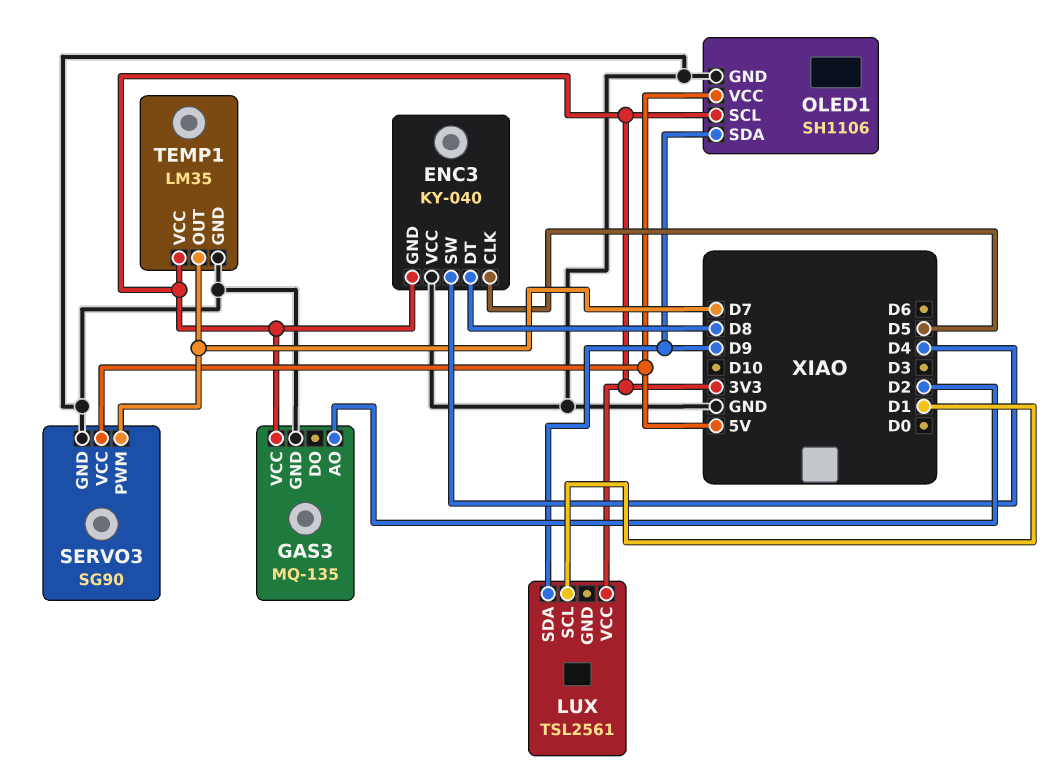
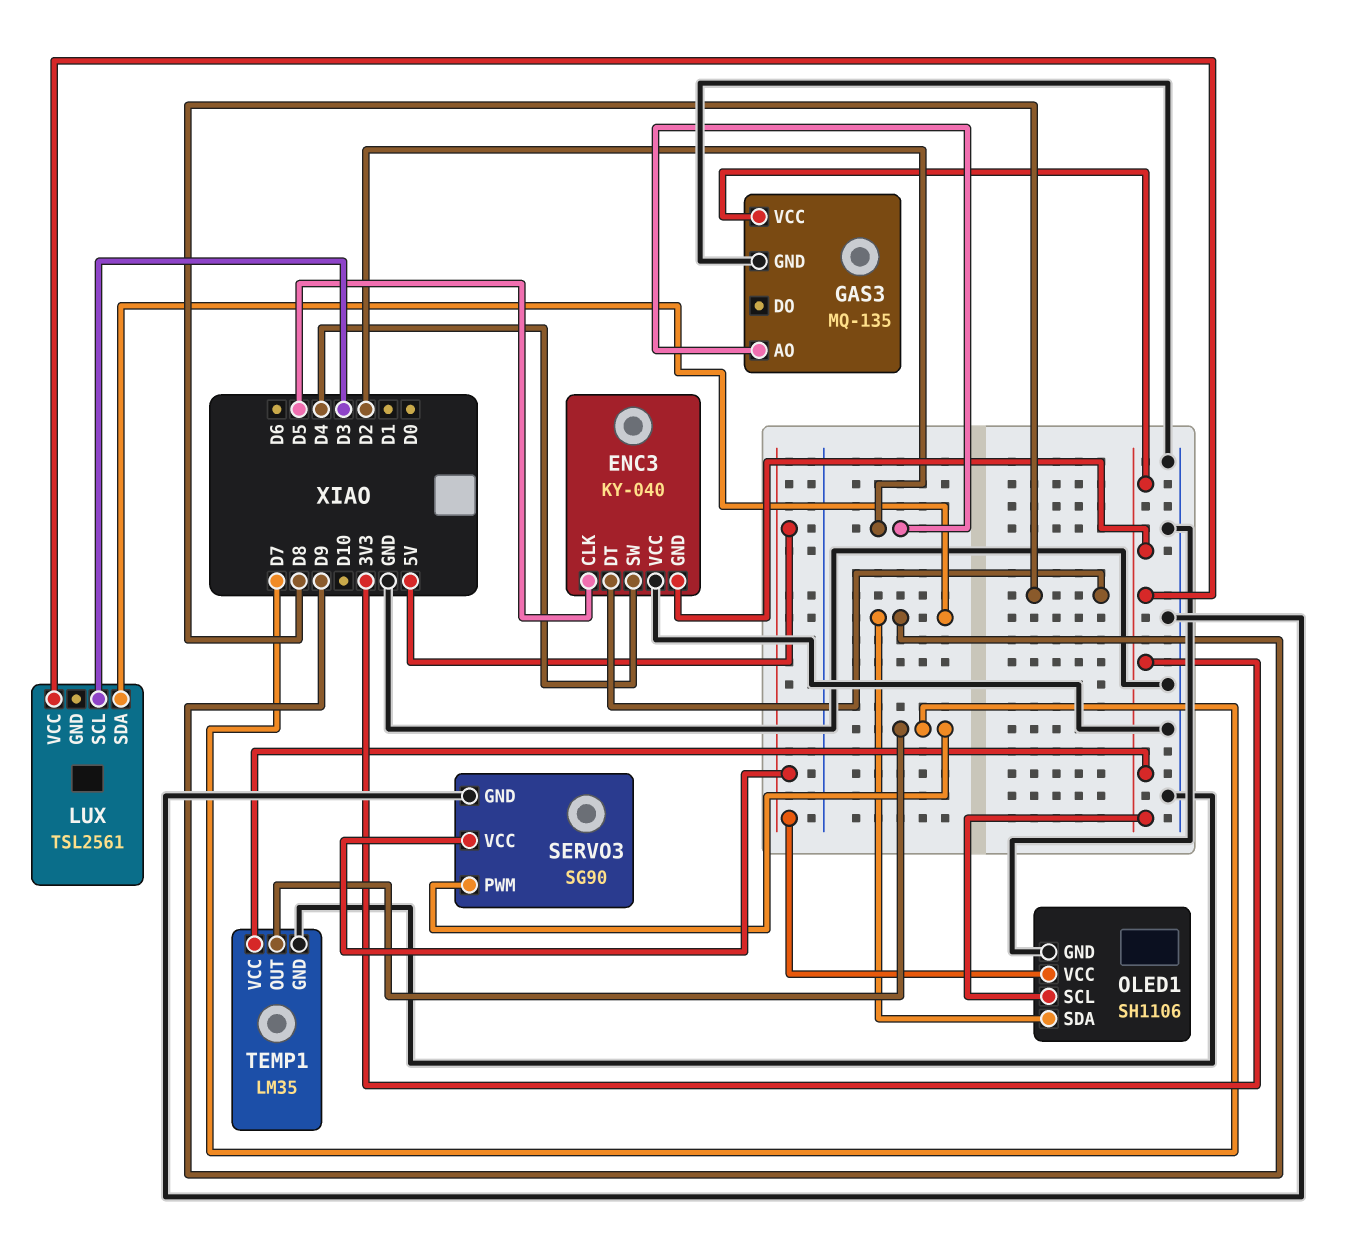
LUX pin SCL: D1 -> D3

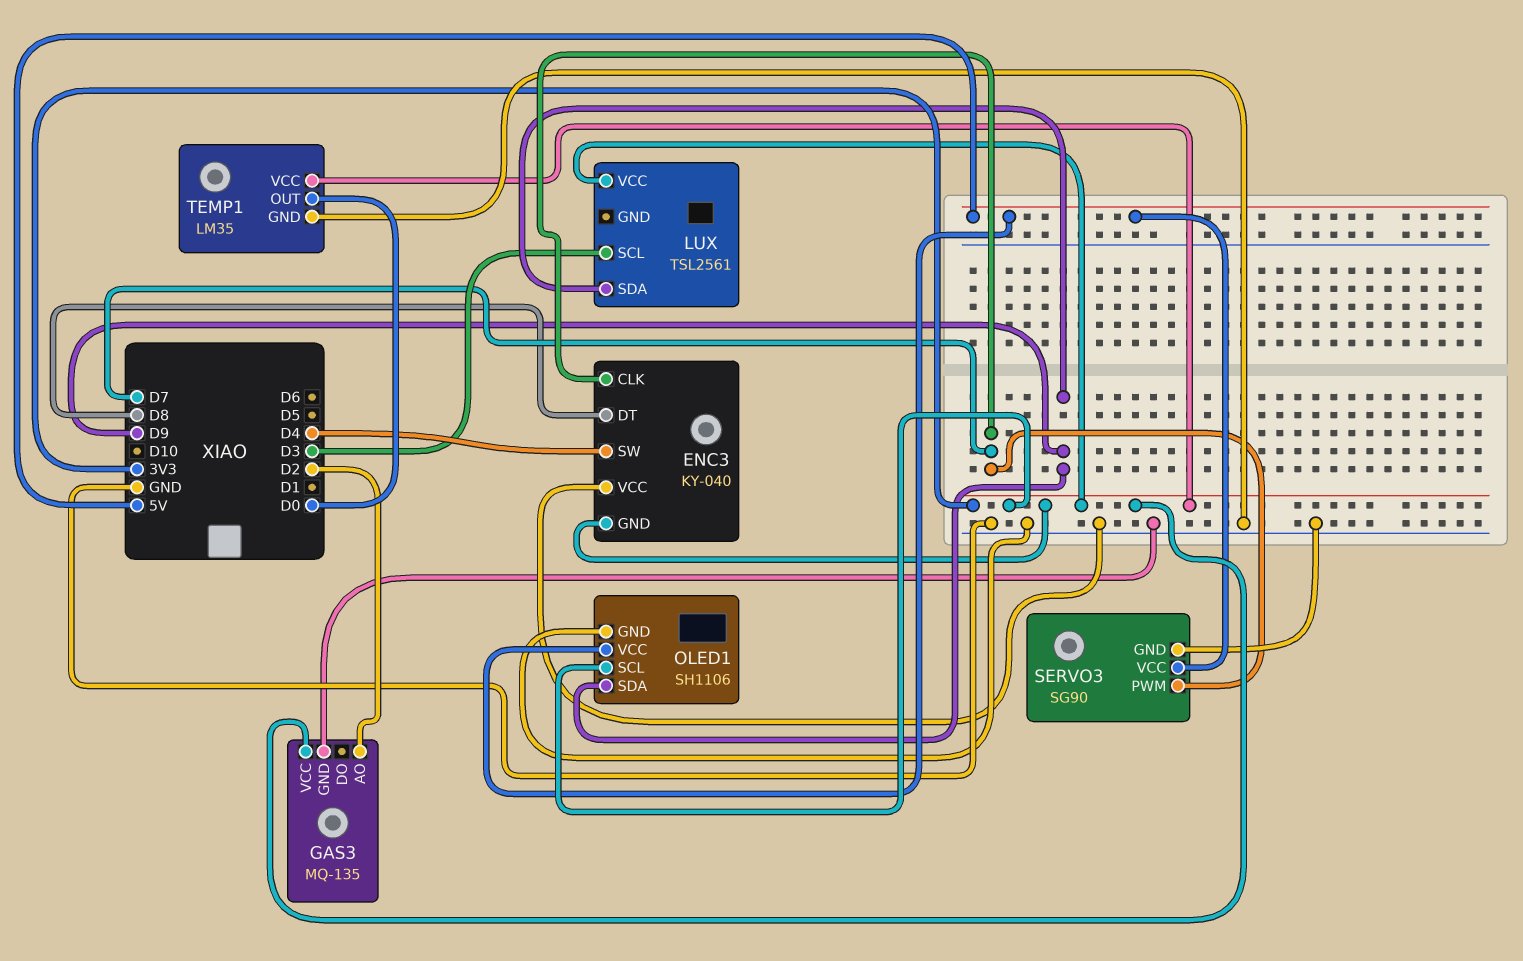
ENC3 pin CLK: D5 -> D7
TEMP1 pin OUT: D7 -> D0

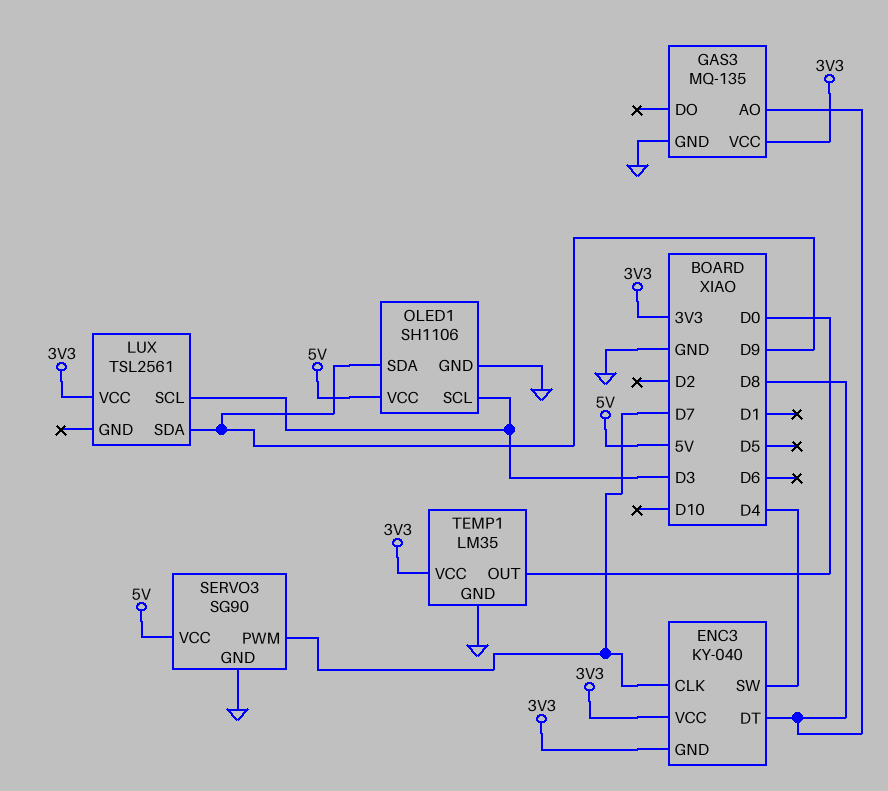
ENC3 pin VCC: GND -> 3V3
GAS3 pin AO: D2 -> D8
OLED1 pin SCL: 3V3 -> D3

